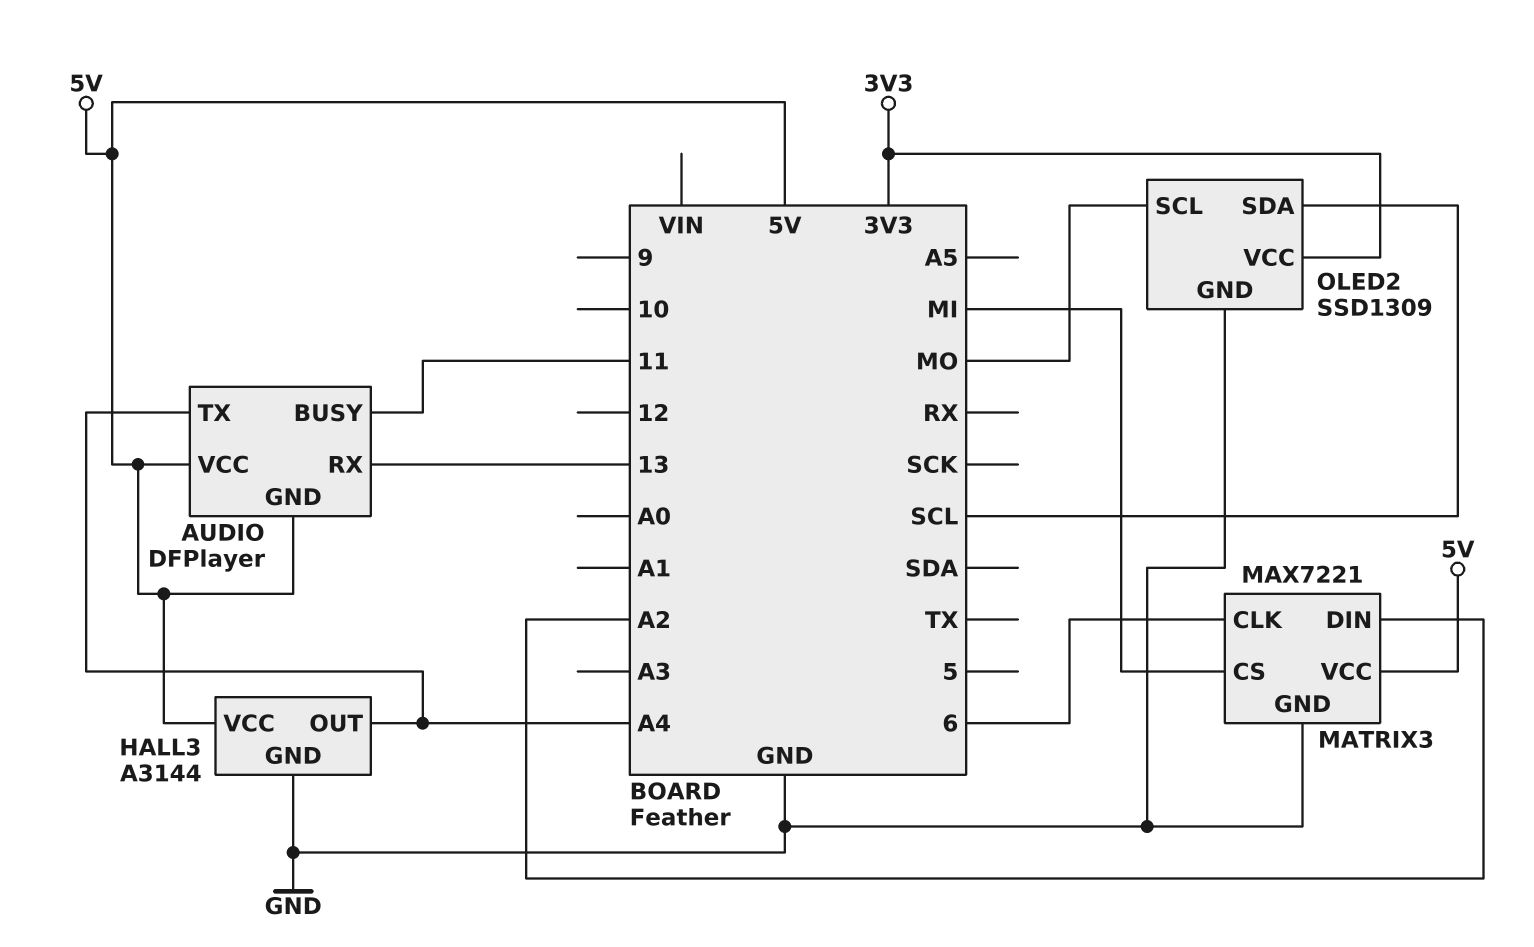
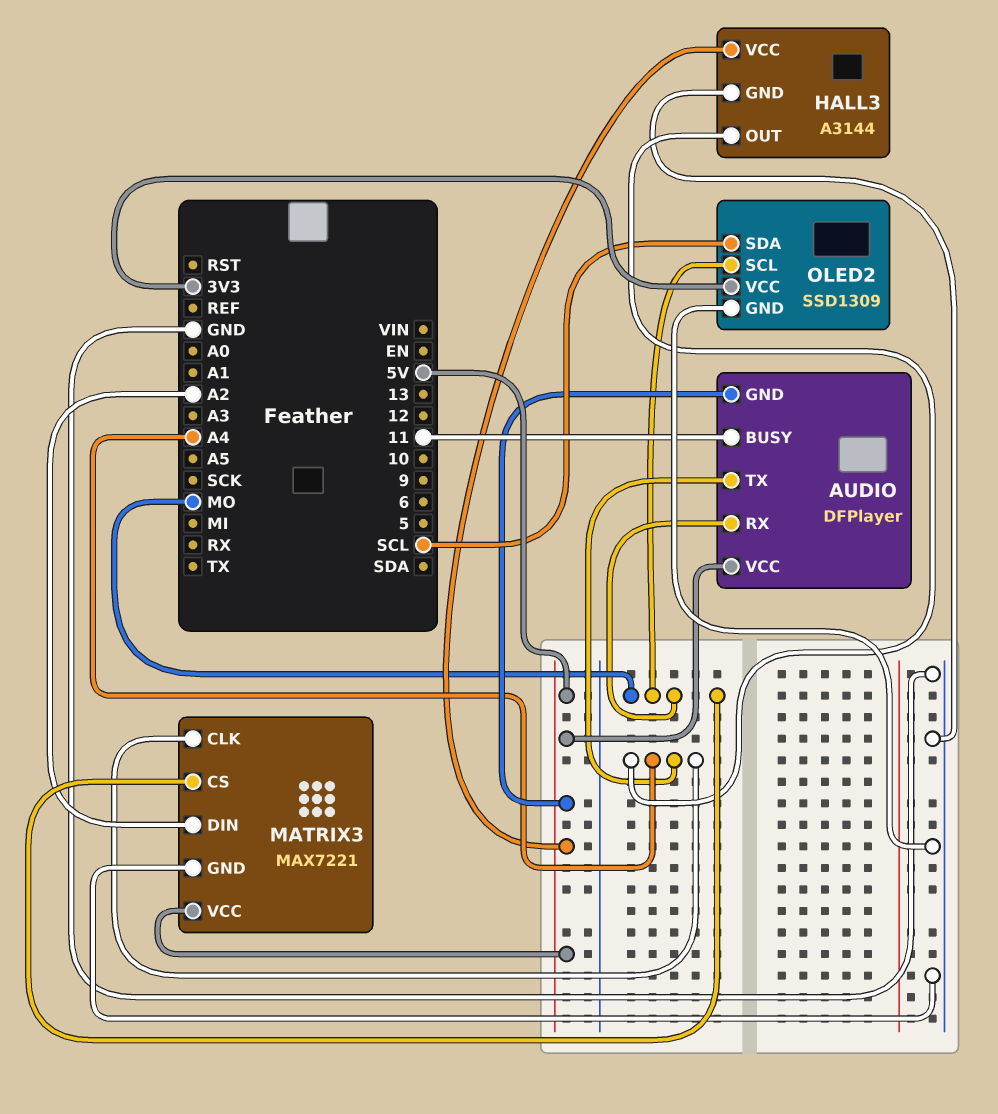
AUDIO pin RX: 13 -> MO
MATRIX3 pin CLK: 6 -> A4
MATRIX3 pin CS: MI -> MO

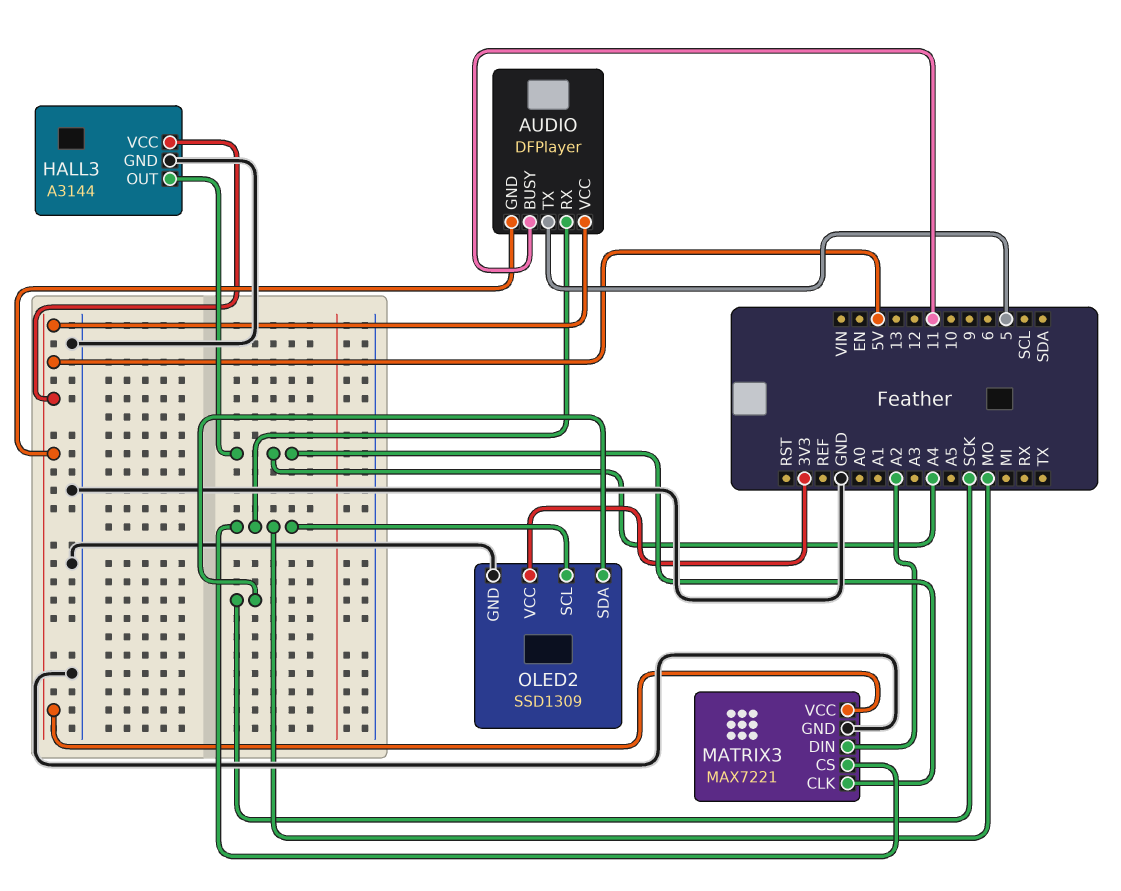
AUDIO pin TX: A4 -> 5
OLED2 pin SDA: SCL -> SCK

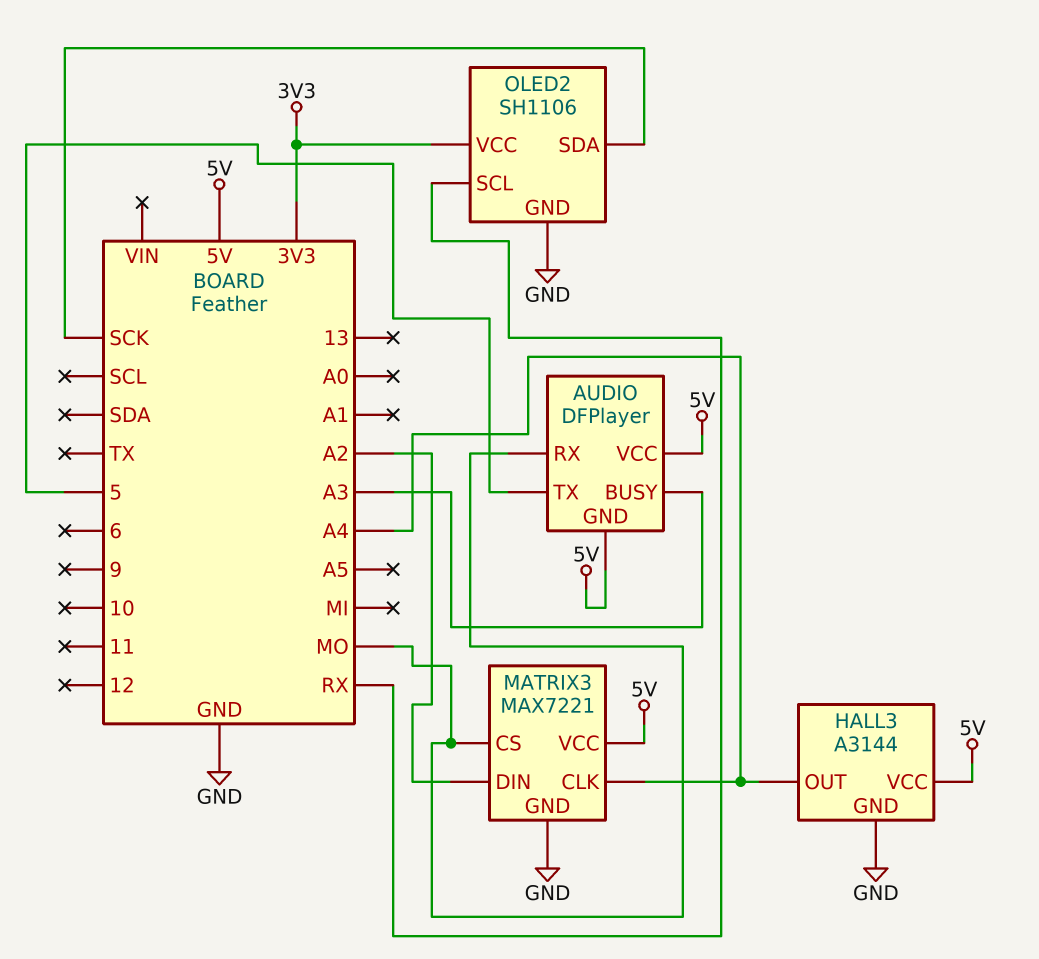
AUDIO pin BUSY: 11 -> A3
OLED2: SSD1309 -> SH1106
OLED2 pin SCL: MO -> RX

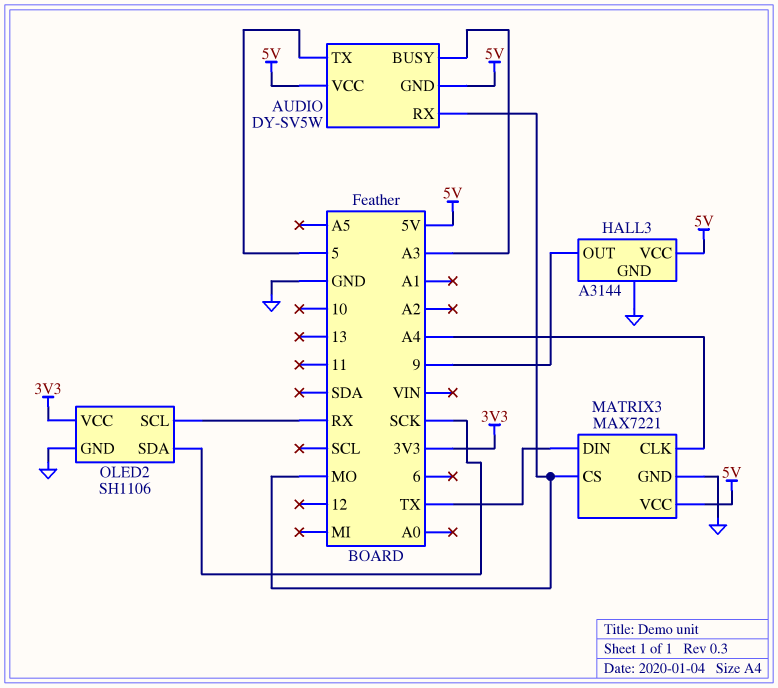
AUDIO: DFPlayer -> DY-SV5W
HALL3 pin OUT: A4 -> 9
MATRIX3 pin DIN: A2 -> TX

